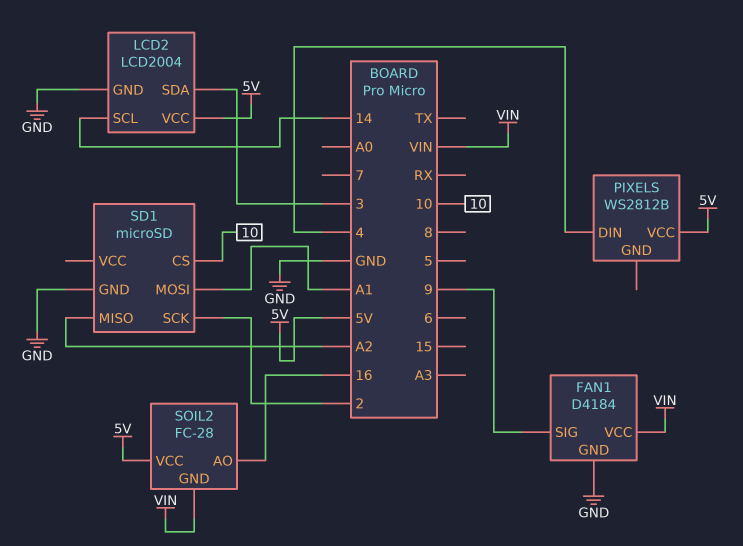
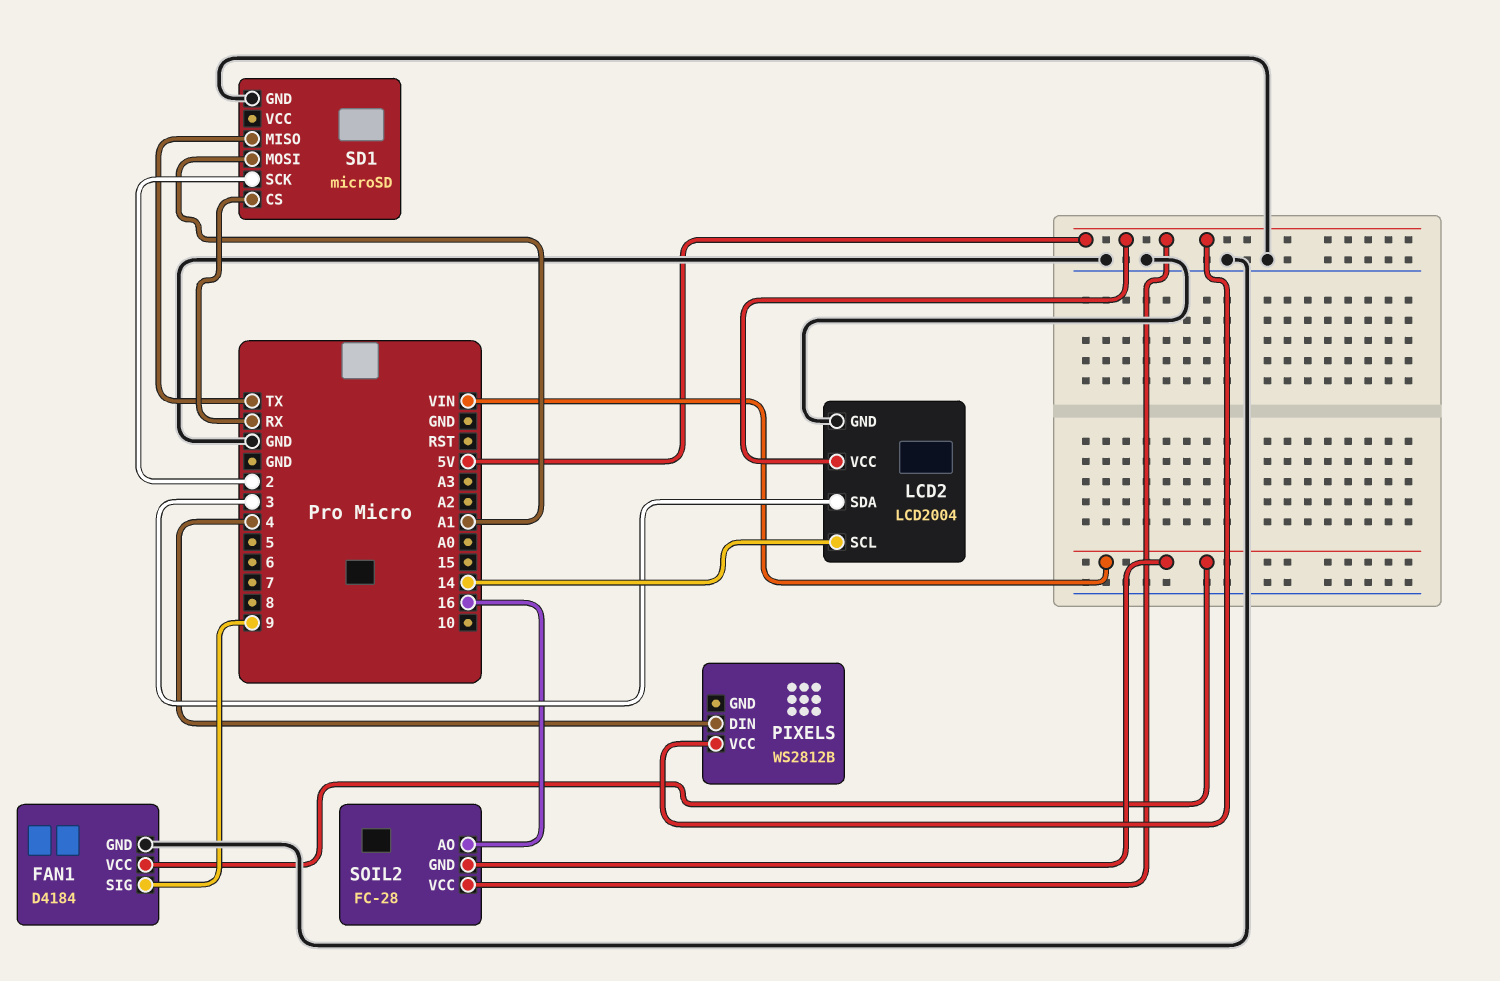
SD1 pin CS: 10 -> RX
SD1 pin MISO: A2 -> TX

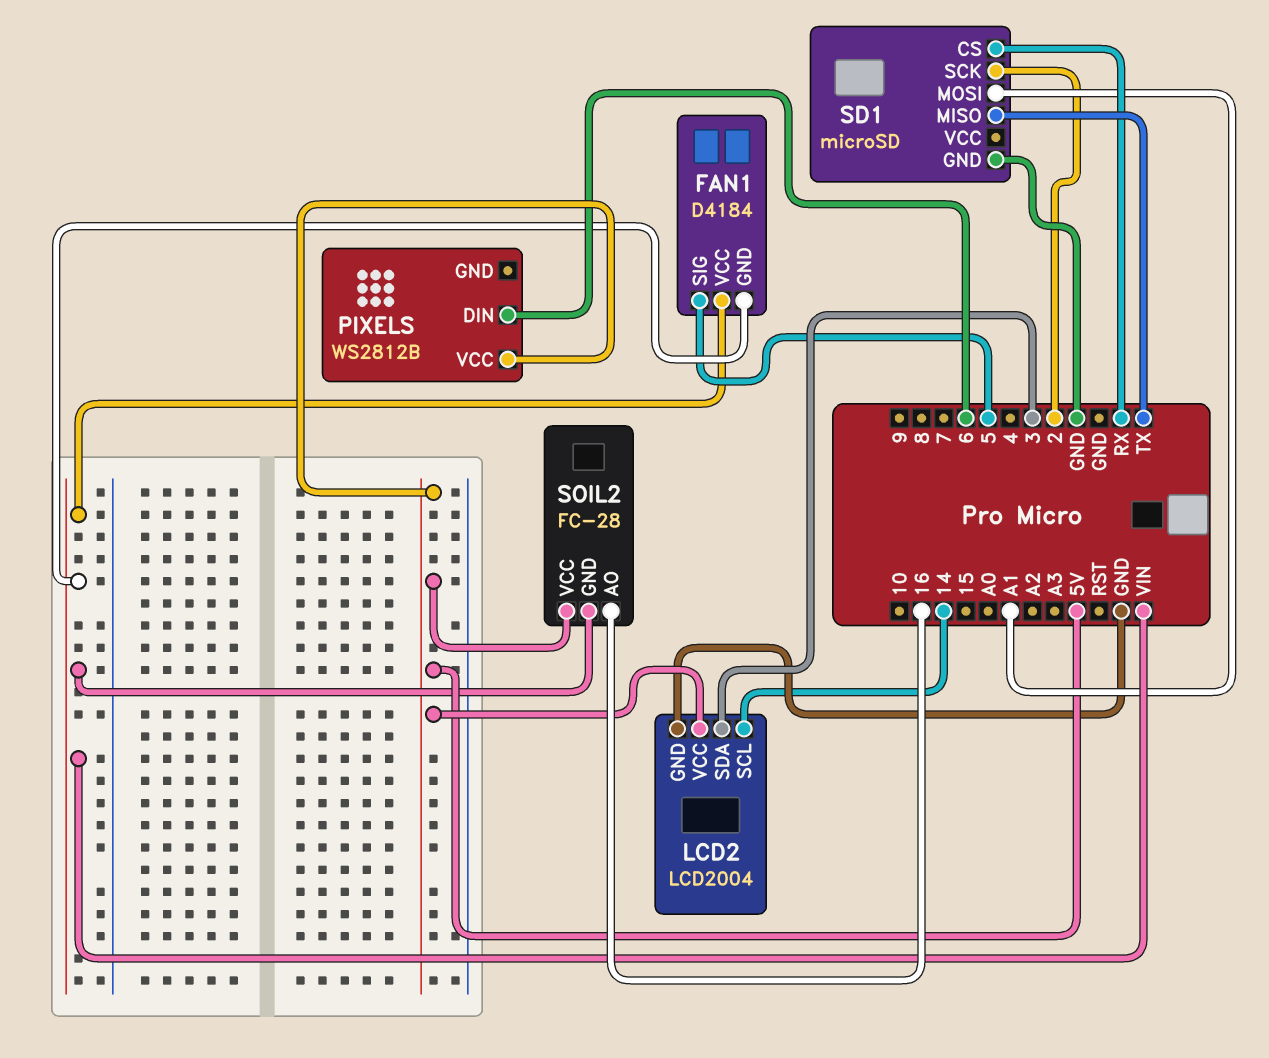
FAN1 pin GND: GND -> VIN
FAN1 pin SIG: 9 -> 5
PIXELS pin DIN: 4 -> 6

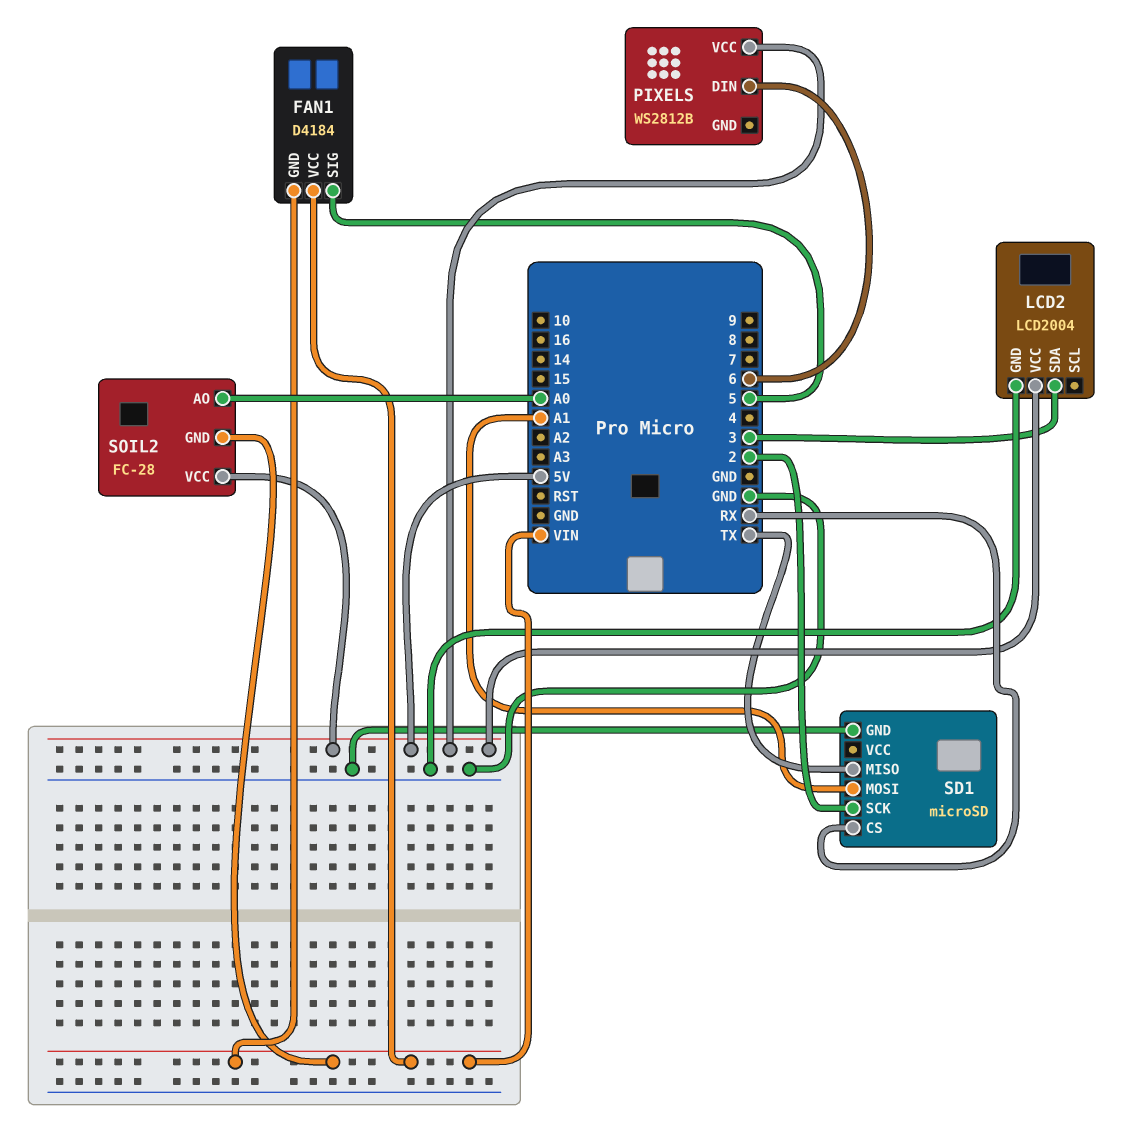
LCD2 pin SCL: 14 -> none
SOIL2 pin AO: 16 -> A0

